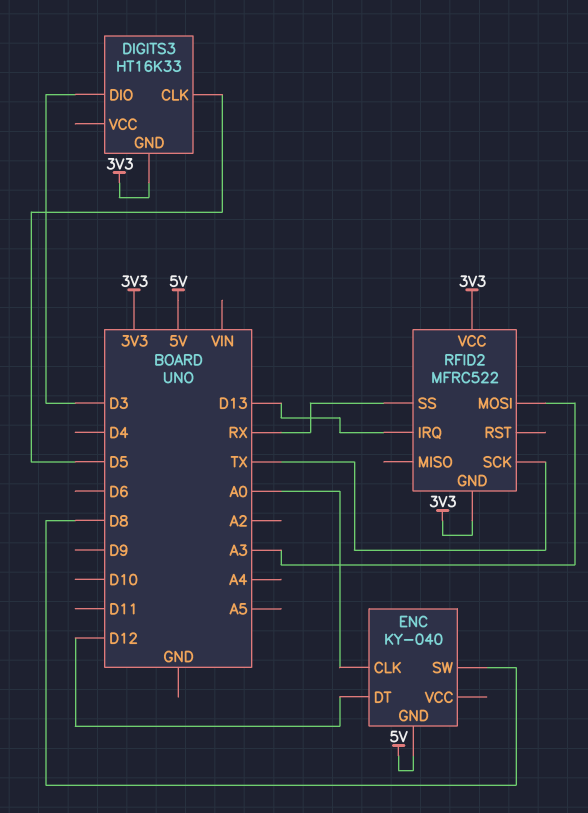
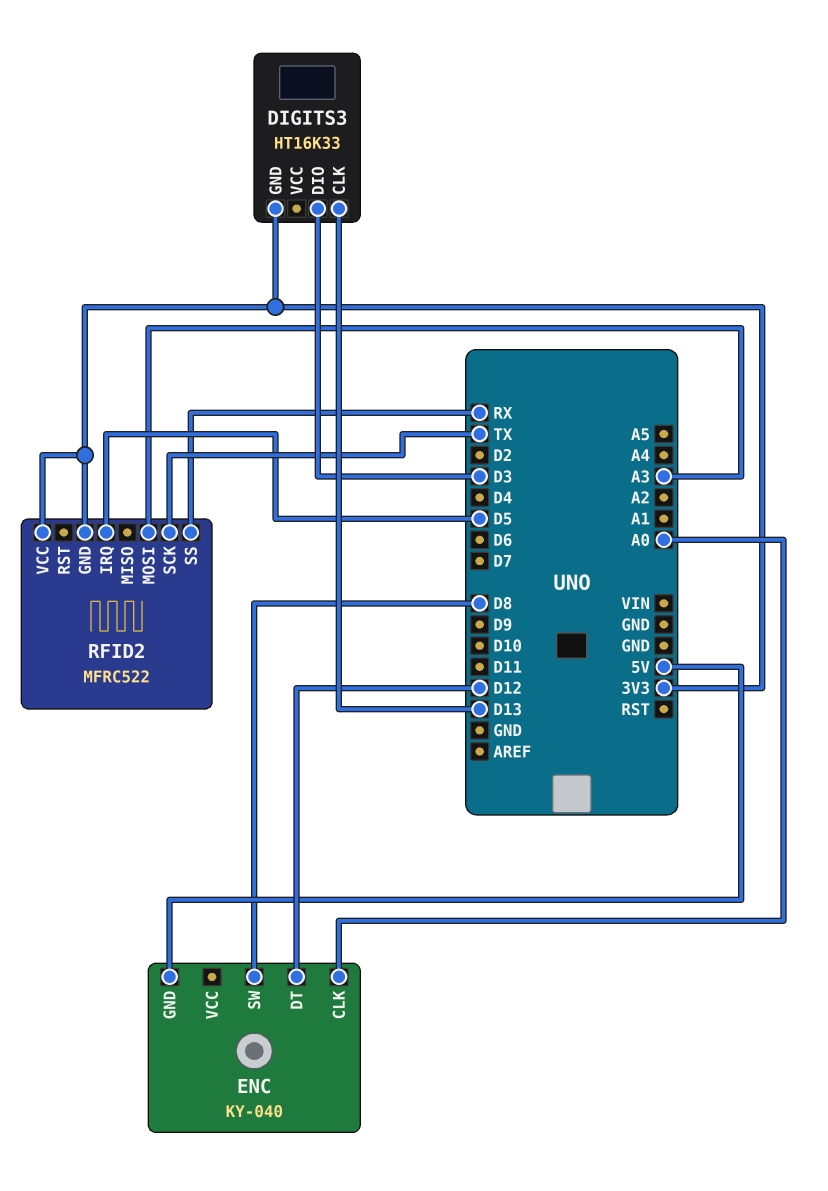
DIGITS3 pin CLK: D5 -> D13
RFID2 pin IRQ: D13 -> D5

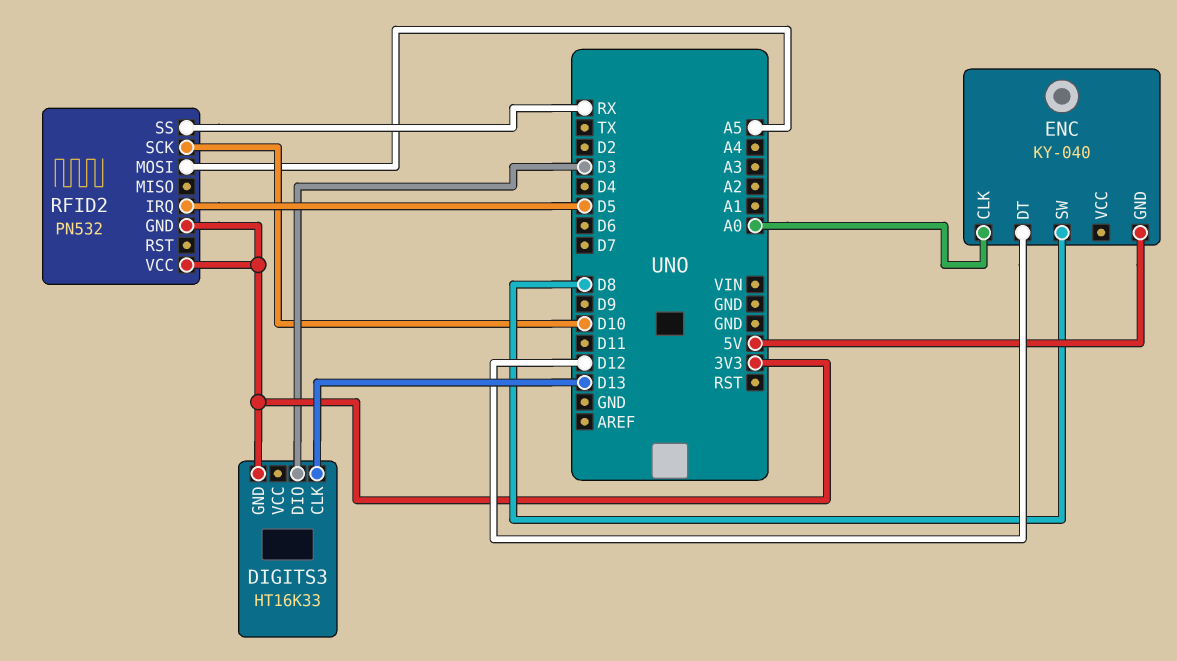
RFID2: MFRC522 -> PN532
RFID2 pin MOSI: A3 -> A5
RFID2 pin SCK: TX -> D10

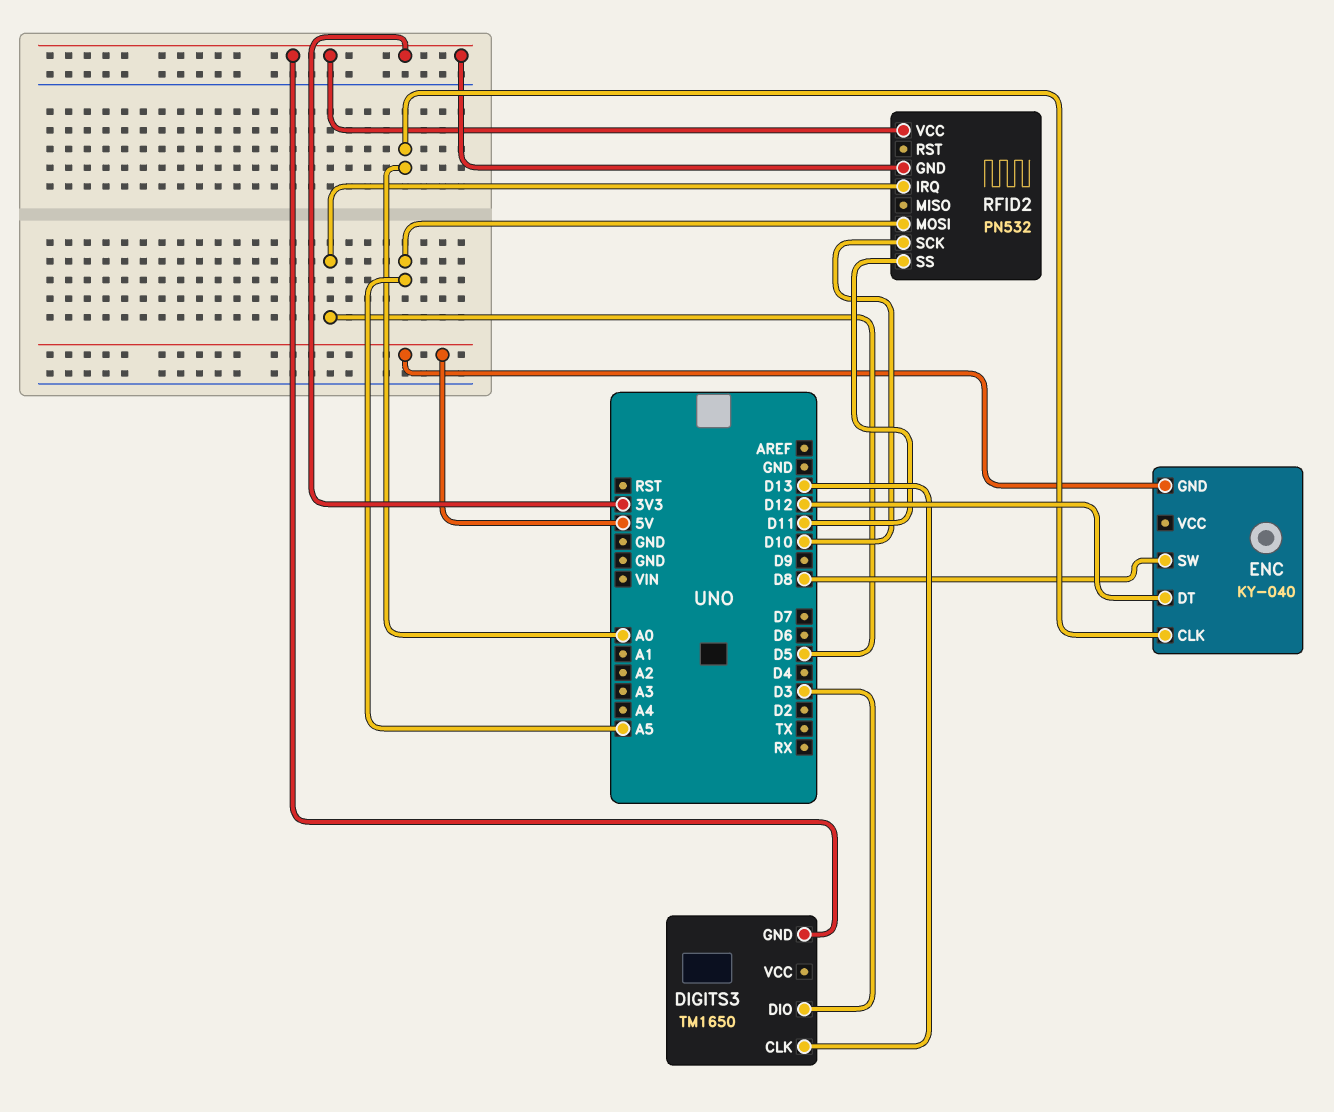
DIGITS3: HT16K33 -> TM1650
RFID2 pin SS: RX -> D11

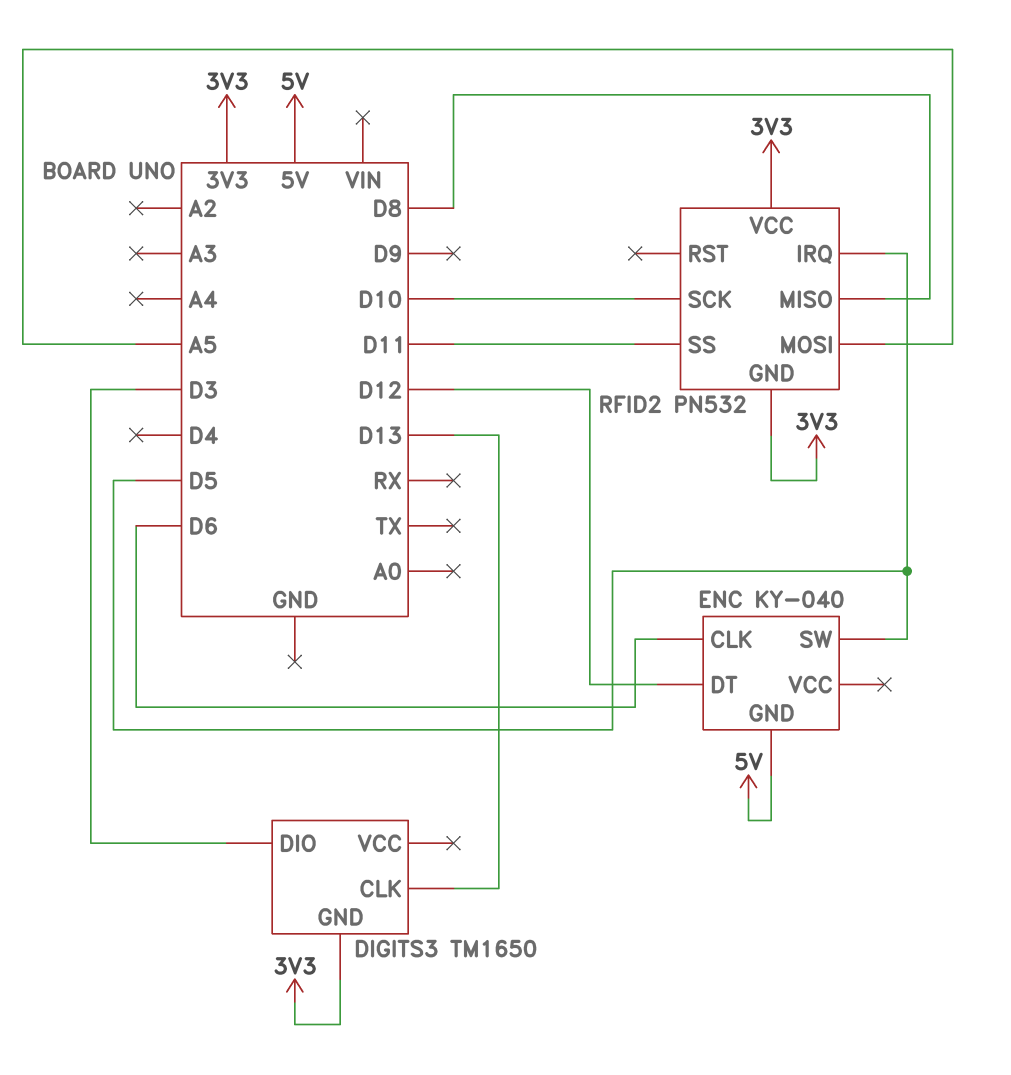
ENC pin CLK: A0 -> D6
ENC pin SW: D8 -> D5
RFID2 pin MISO: none -> D8

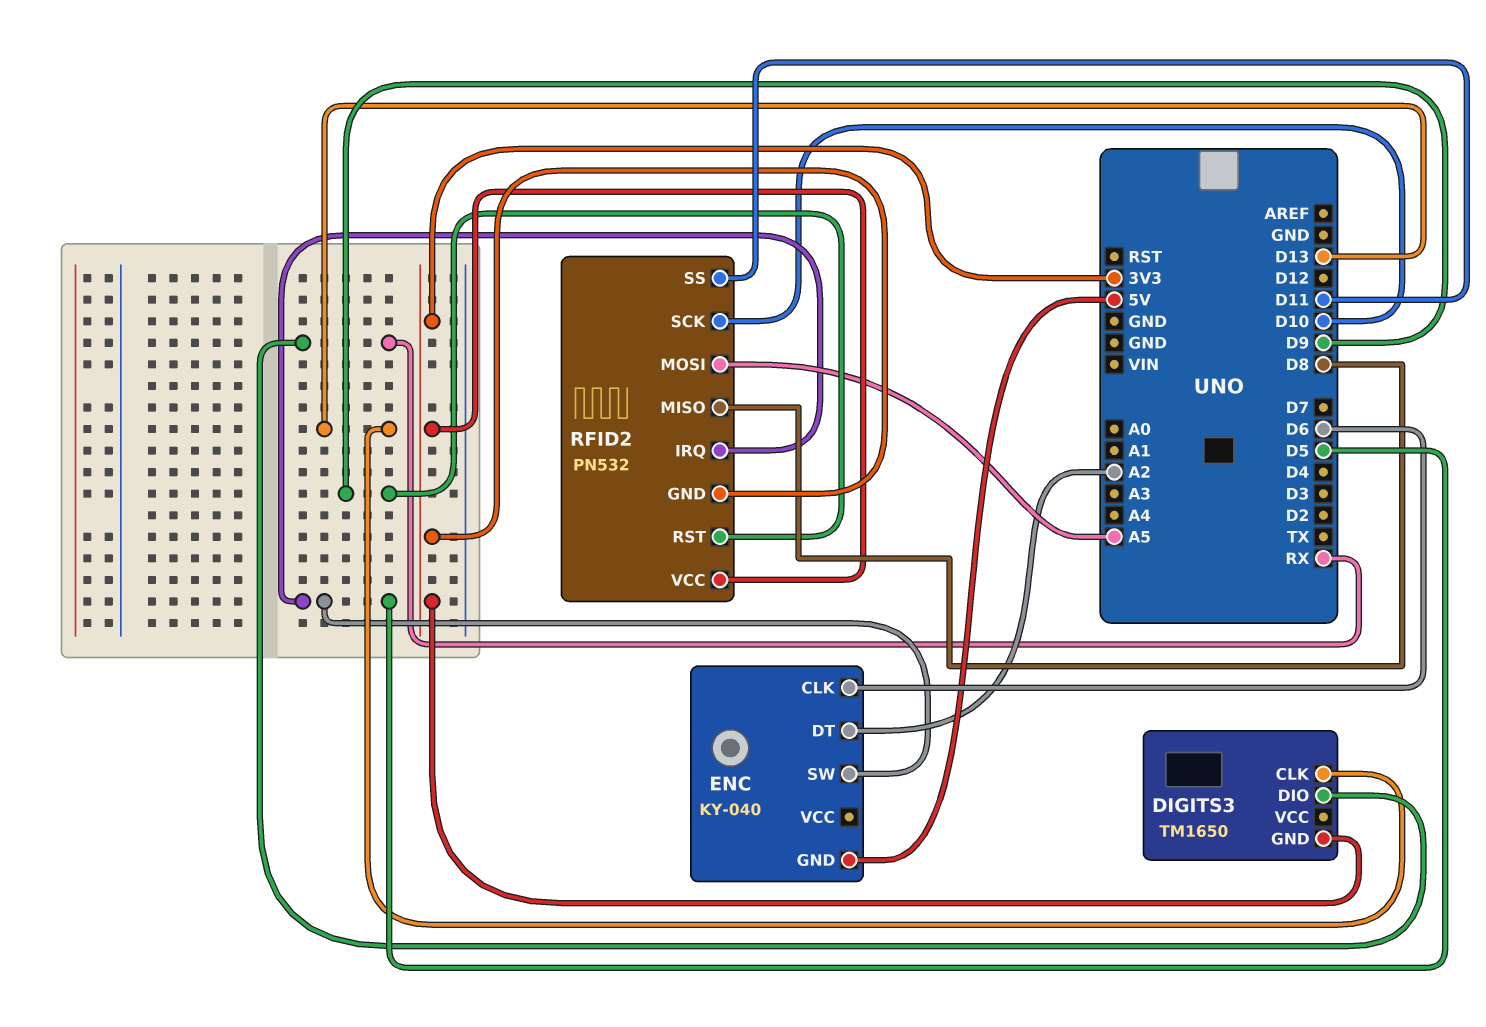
DIGITS3 pin DIO: D3 -> RX
ENC pin DT: D12 -> A2
RFID2 pin RST: none -> D9

